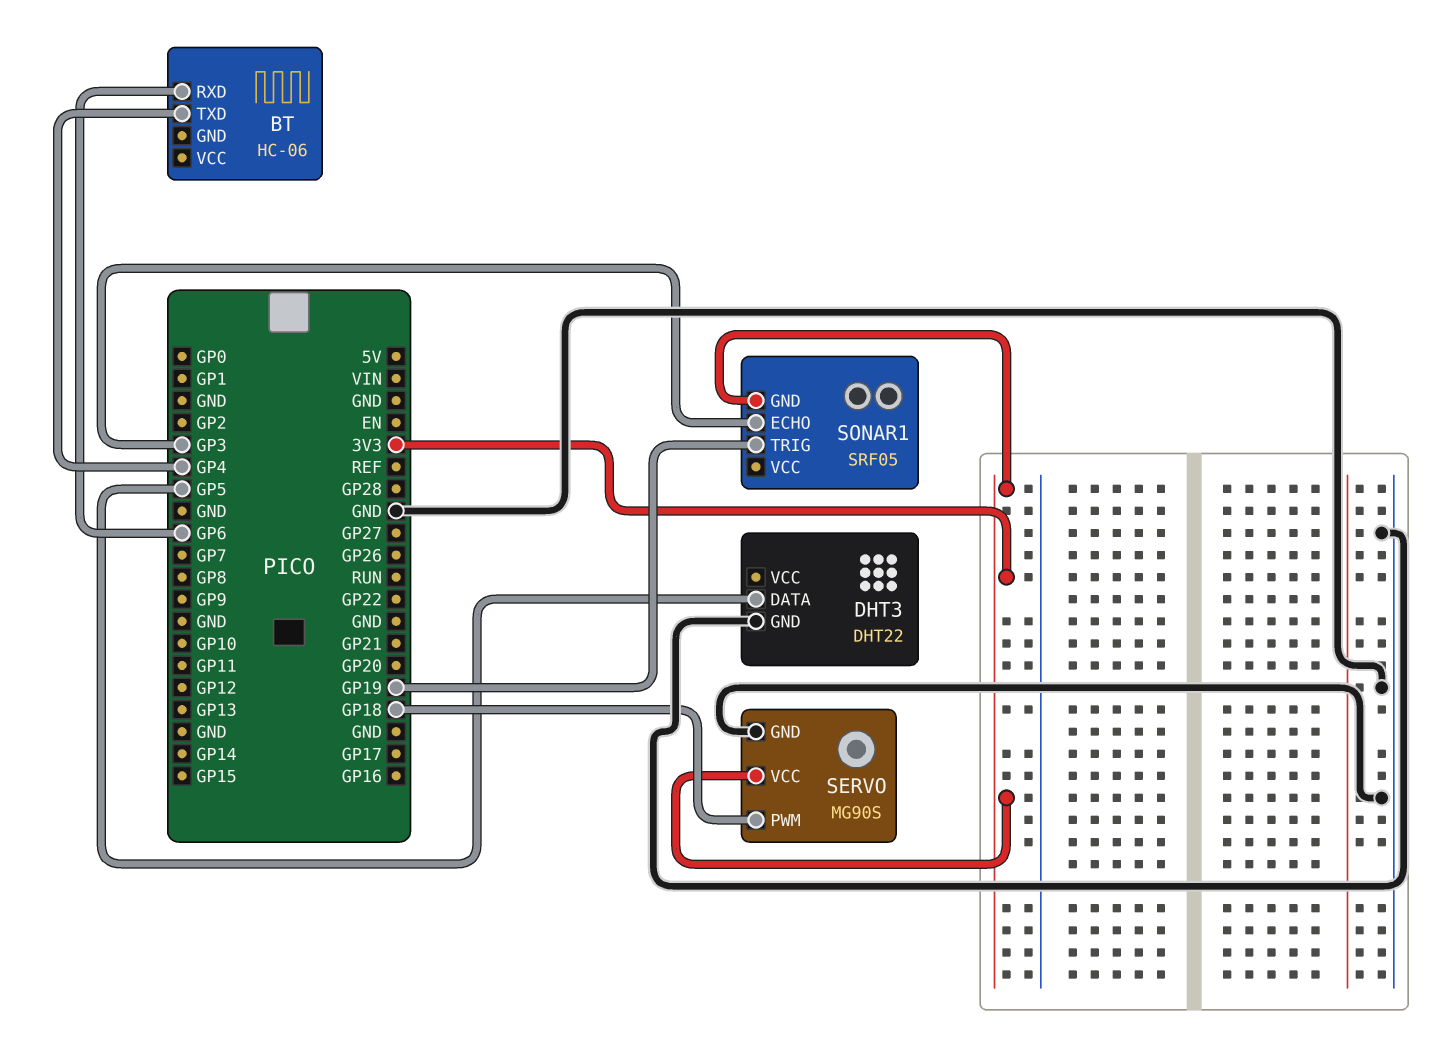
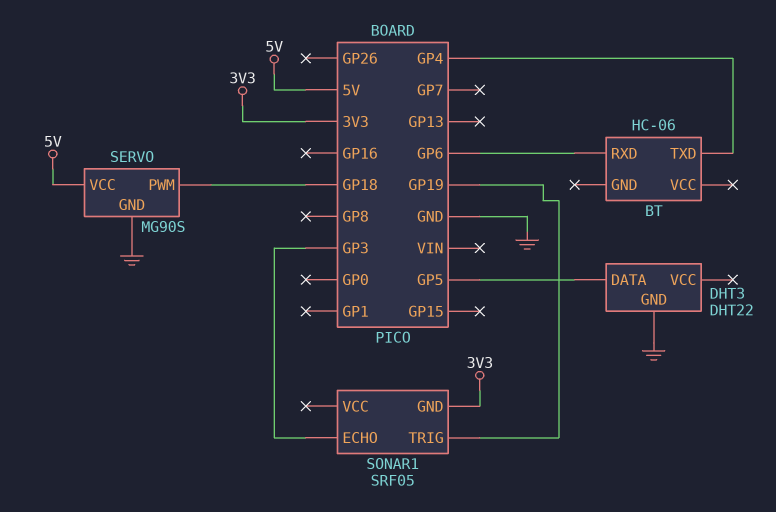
SERVO pin VCC: 3V3 -> 5V

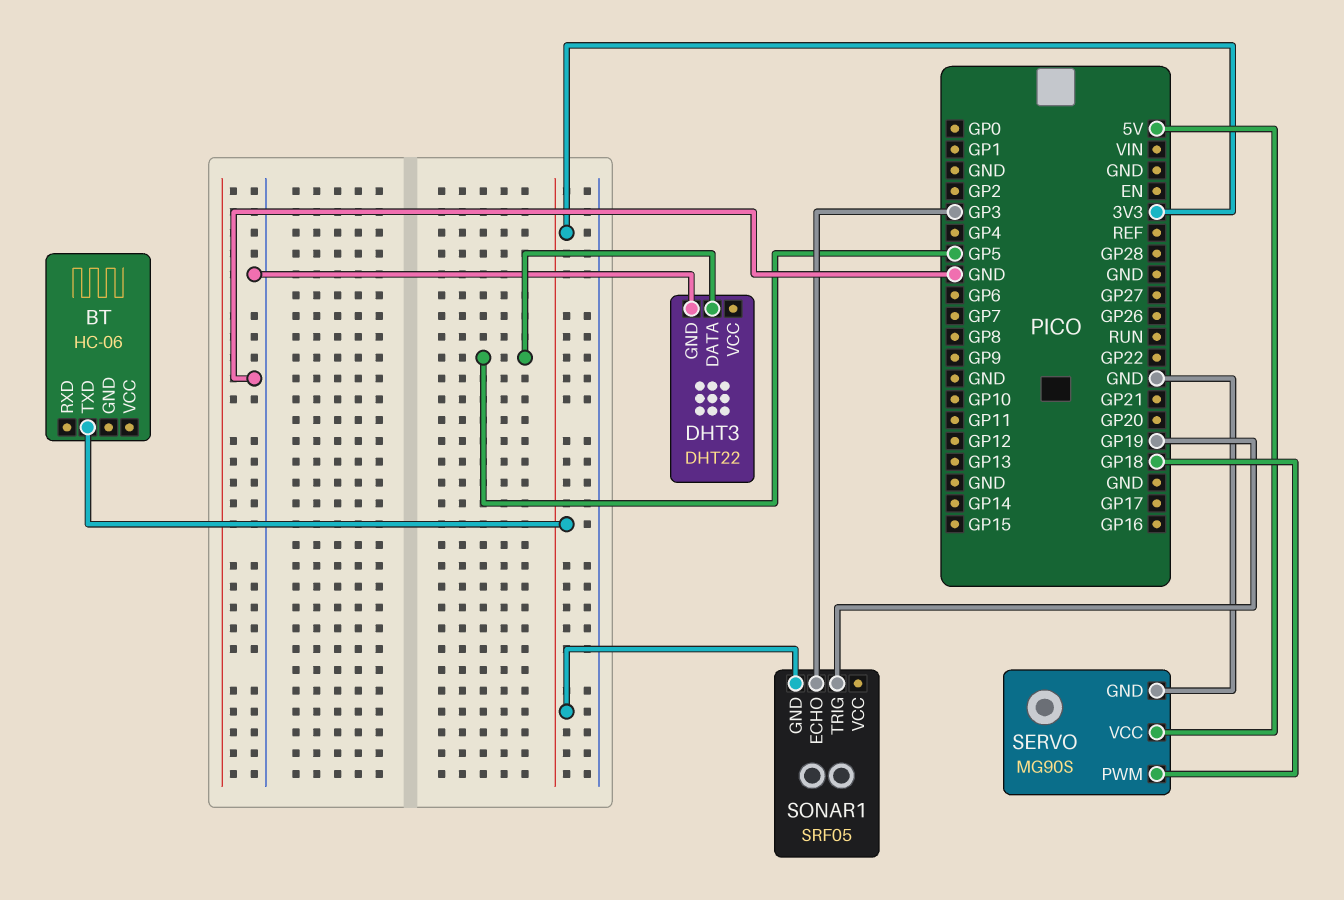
BT pin RXD: GP6 -> none
BT pin TXD: GP4 -> 3V3

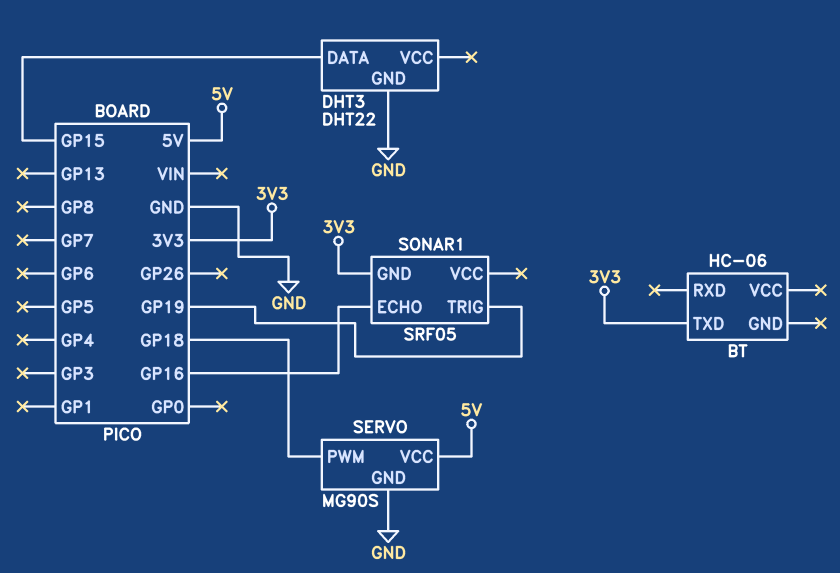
DHT3 pin DATA: GP5 -> GP15
SONAR1 pin ECHO: GP3 -> GP16

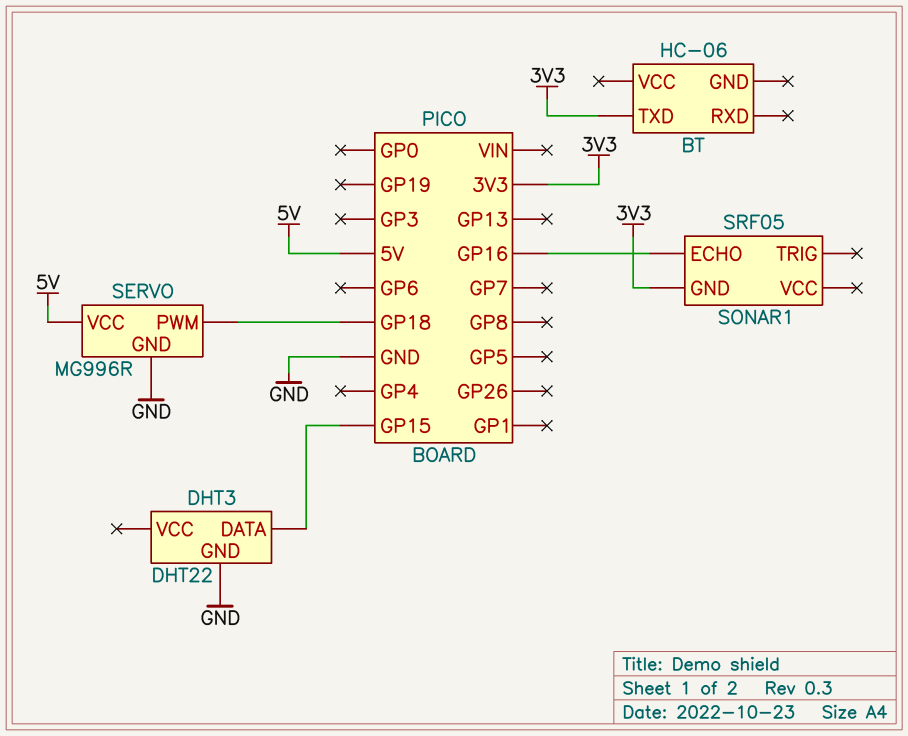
SERVO: MG90S -> MG996R
SONAR1 pin TRIG: GP19 -> none

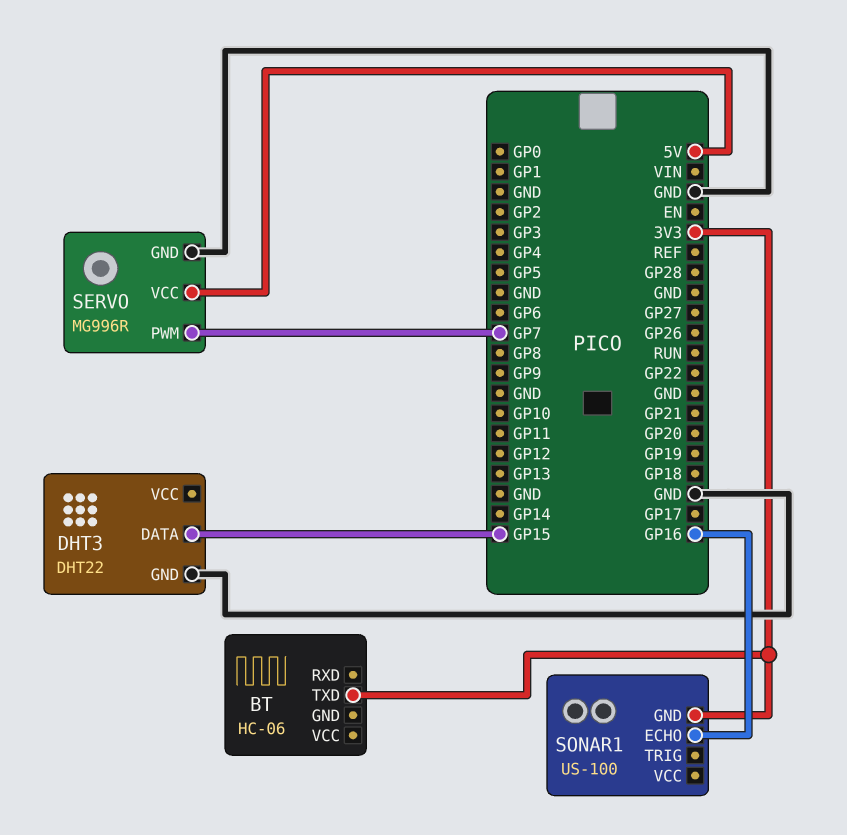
SERVO pin PWM: GP18 -> GP7
SONAR1: SRF05 -> US-100

